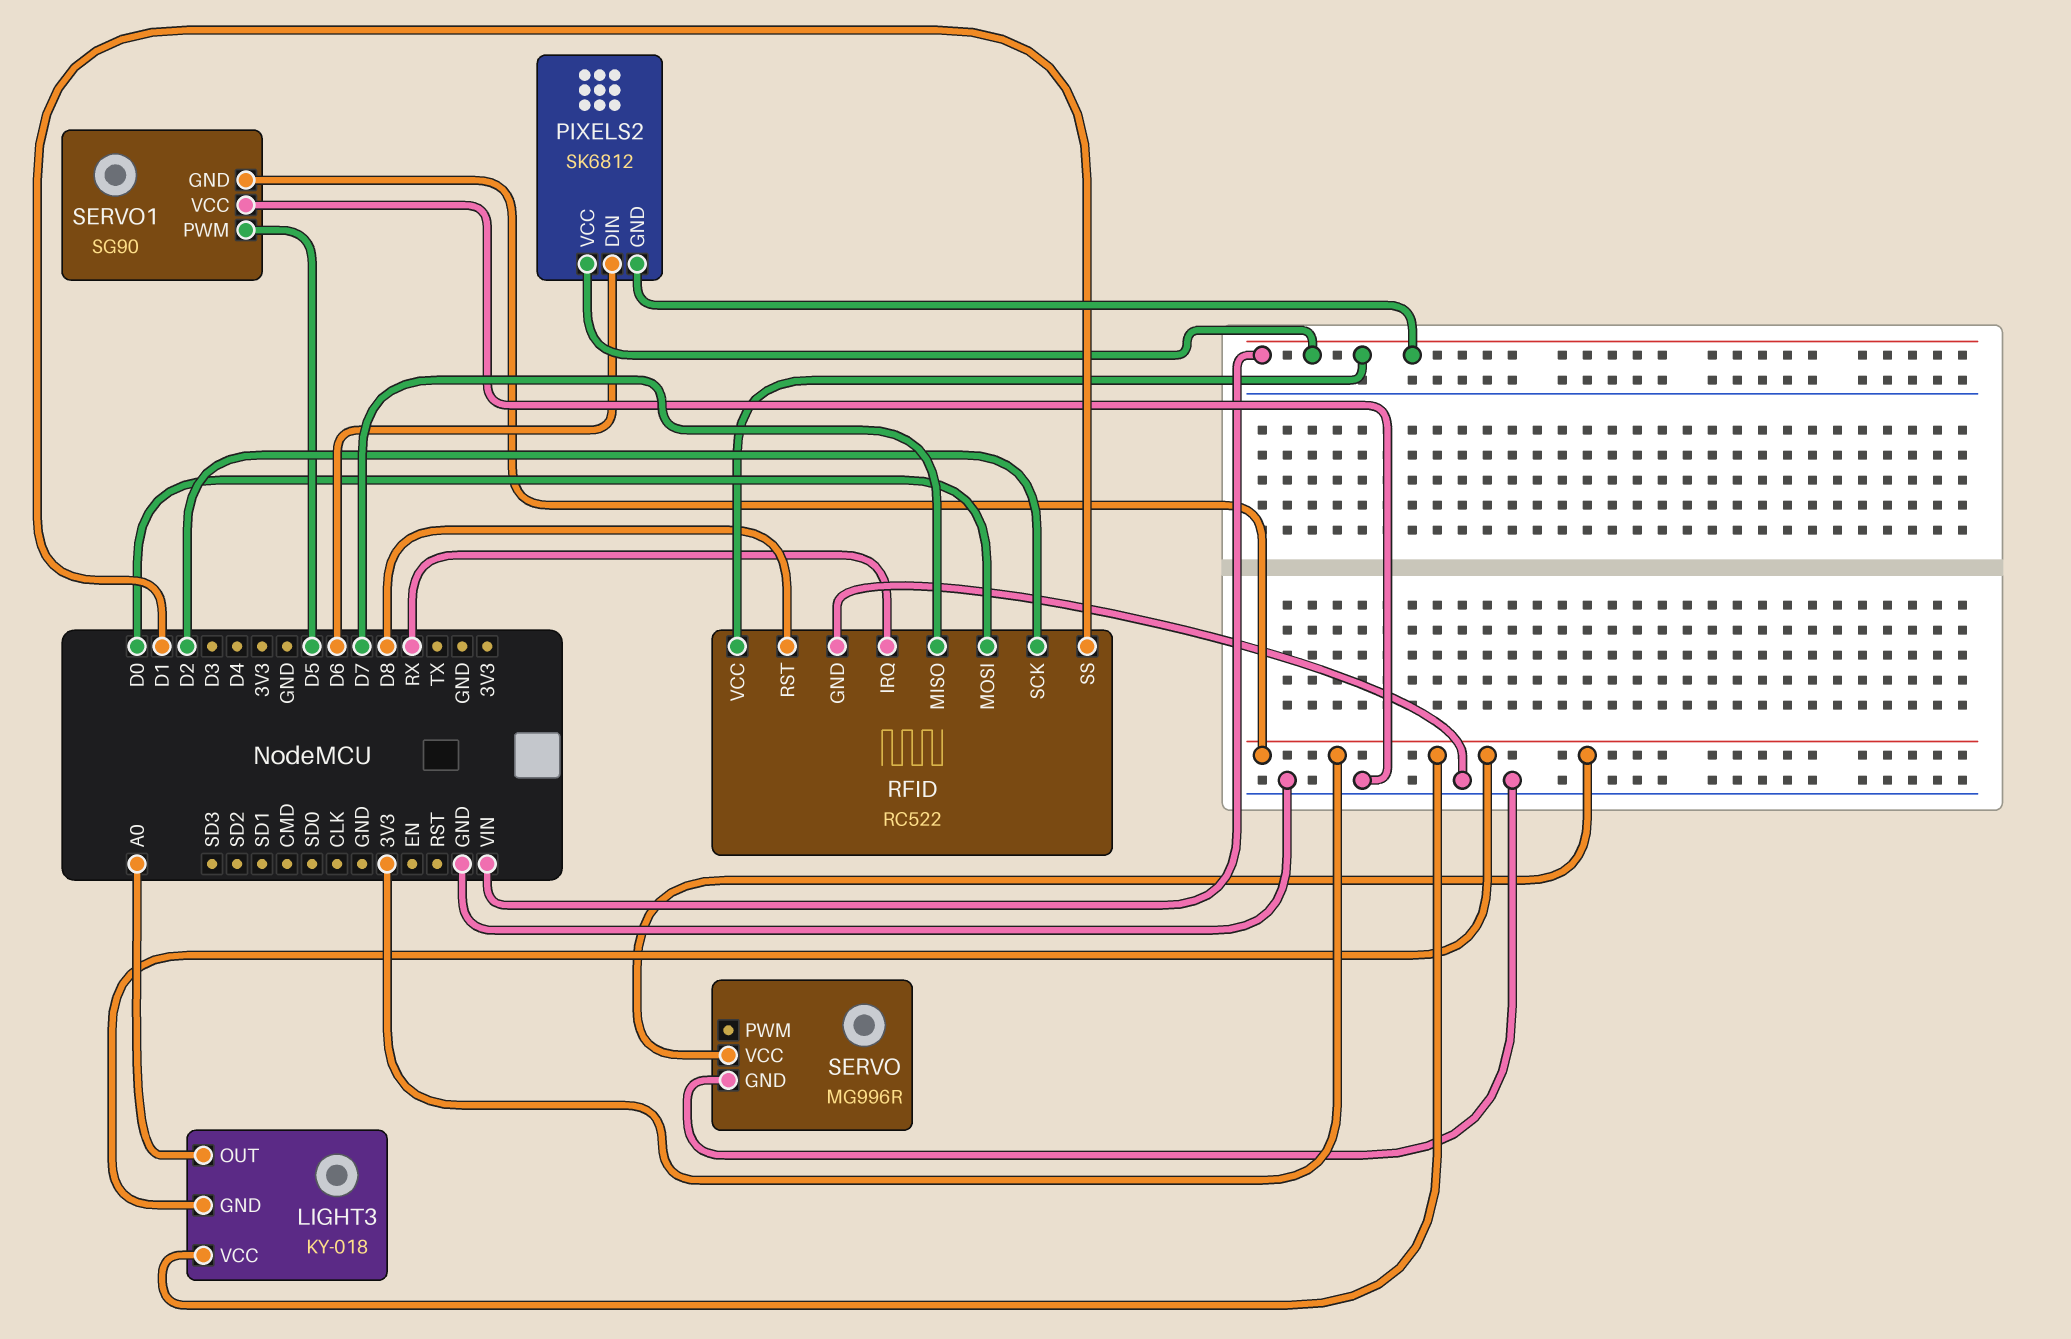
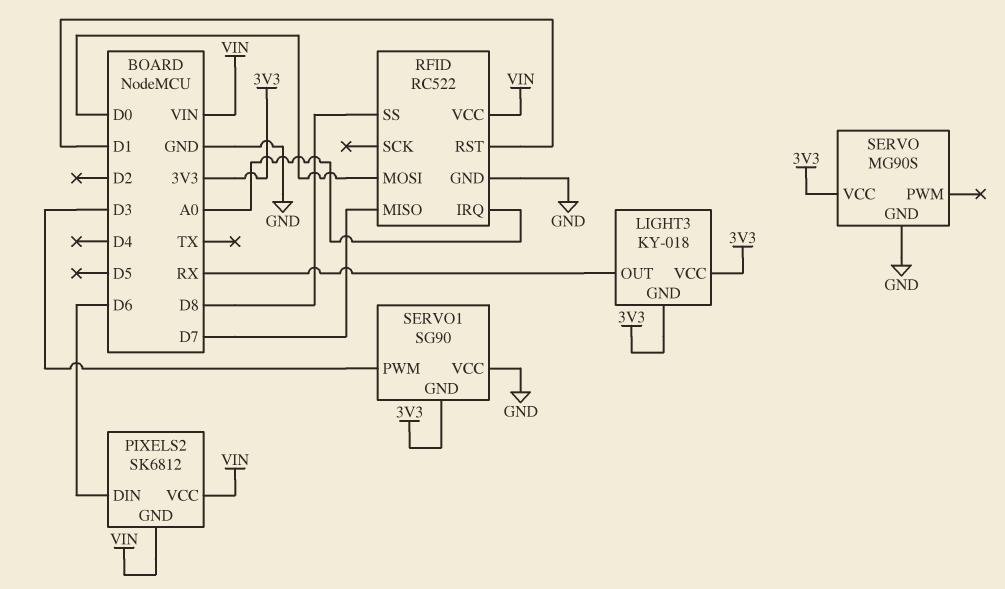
LIGHT3 pin OUT: A0 -> RX
RFID pin IRQ: RX -> A0
RFID pin RST: D8 -> D1
RFID pin SCK: D2 -> none
RFID pin SS: D1 -> D8
SERVO: MG996R -> MG90S
SERVO1 pin PWM: D5 -> D3

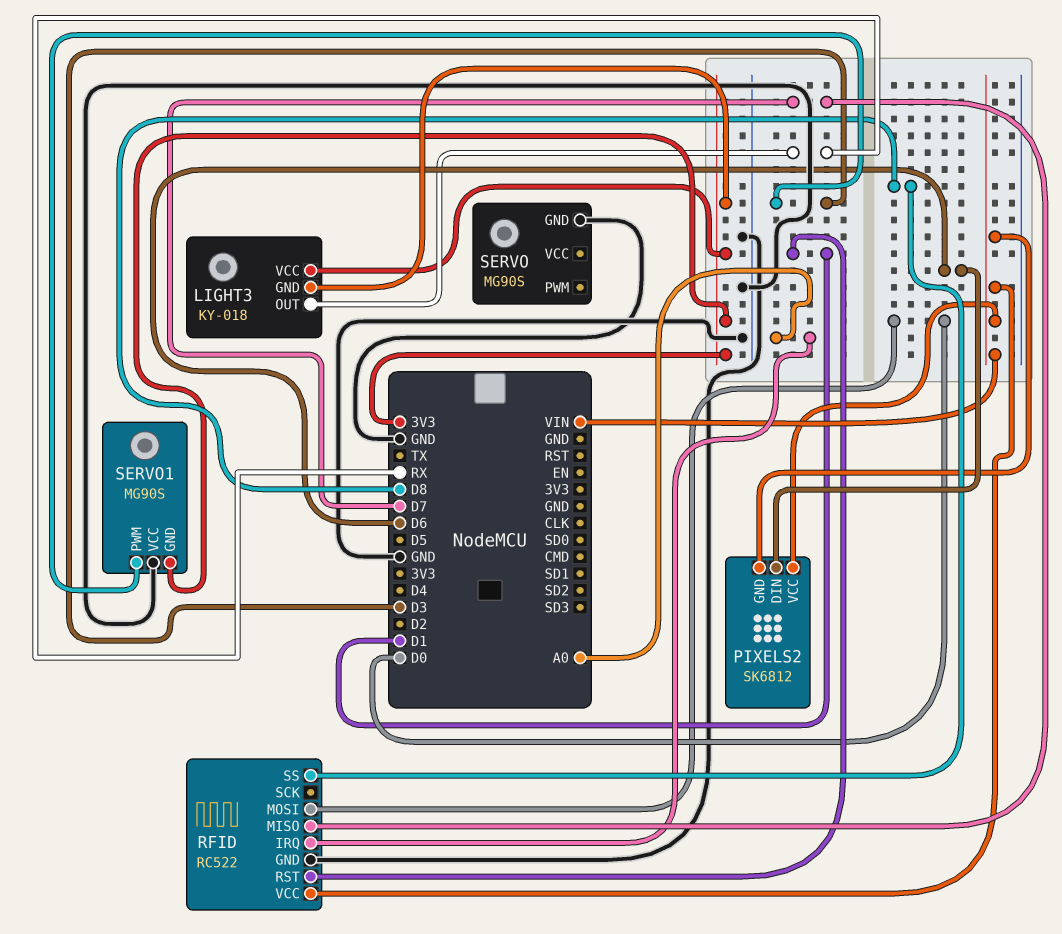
SERVO pin VCC: 3V3 -> none
SERVO1: SG90 -> MG90S

